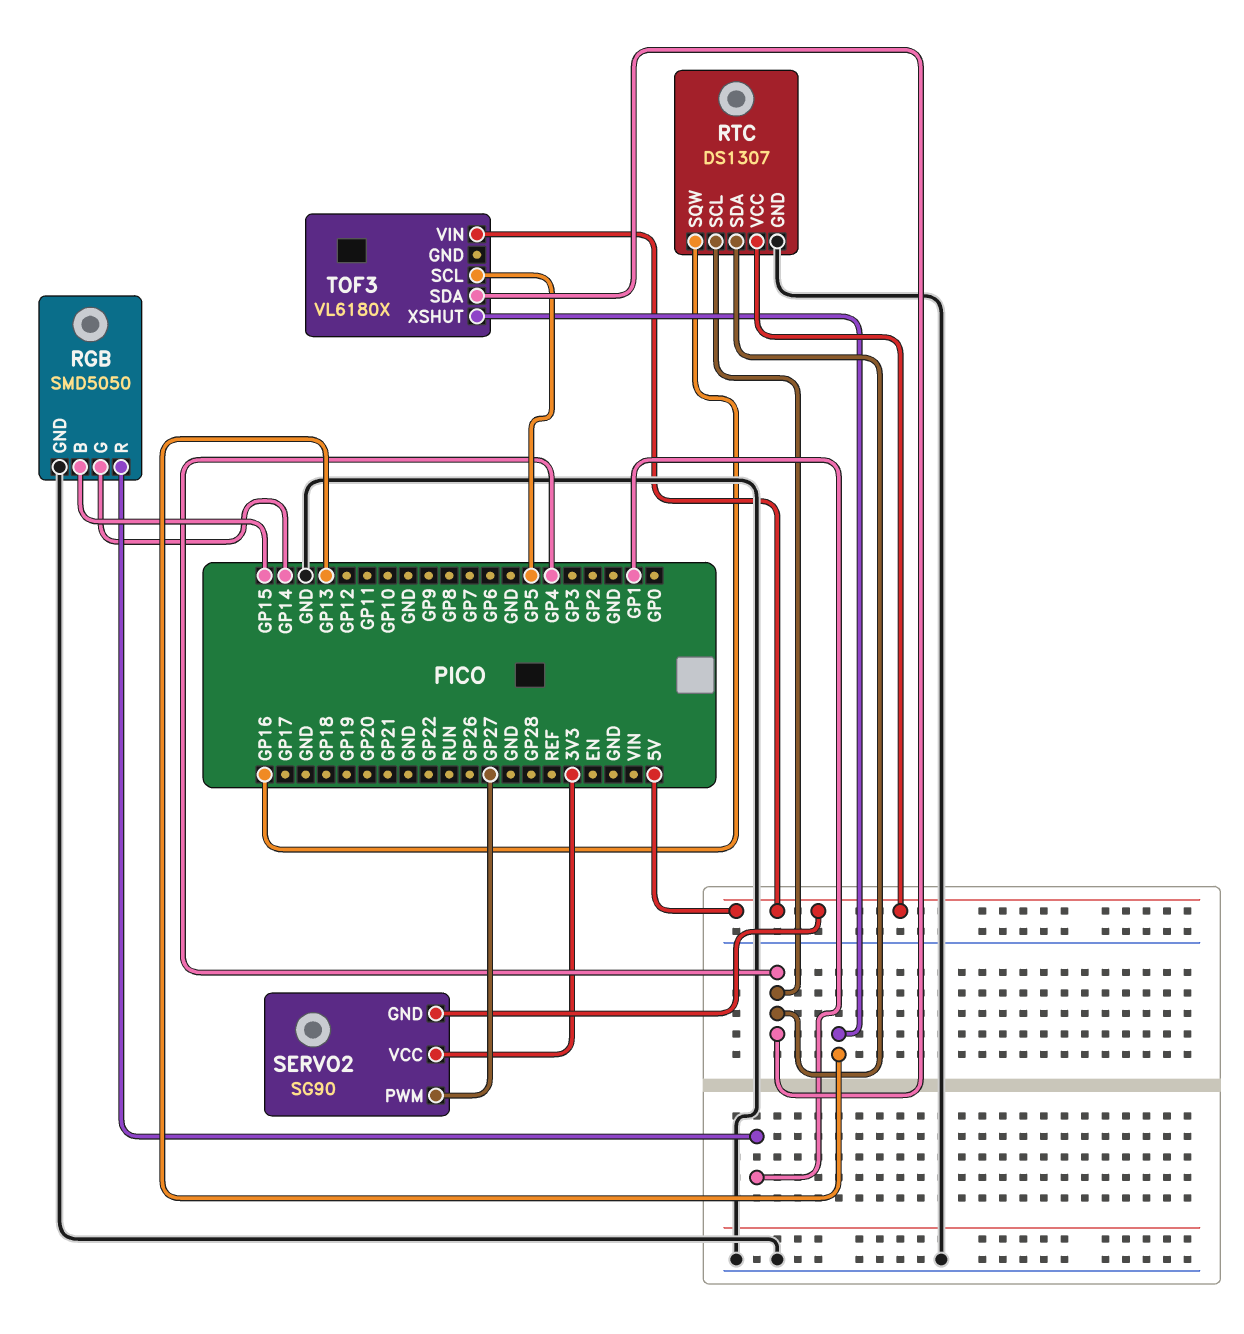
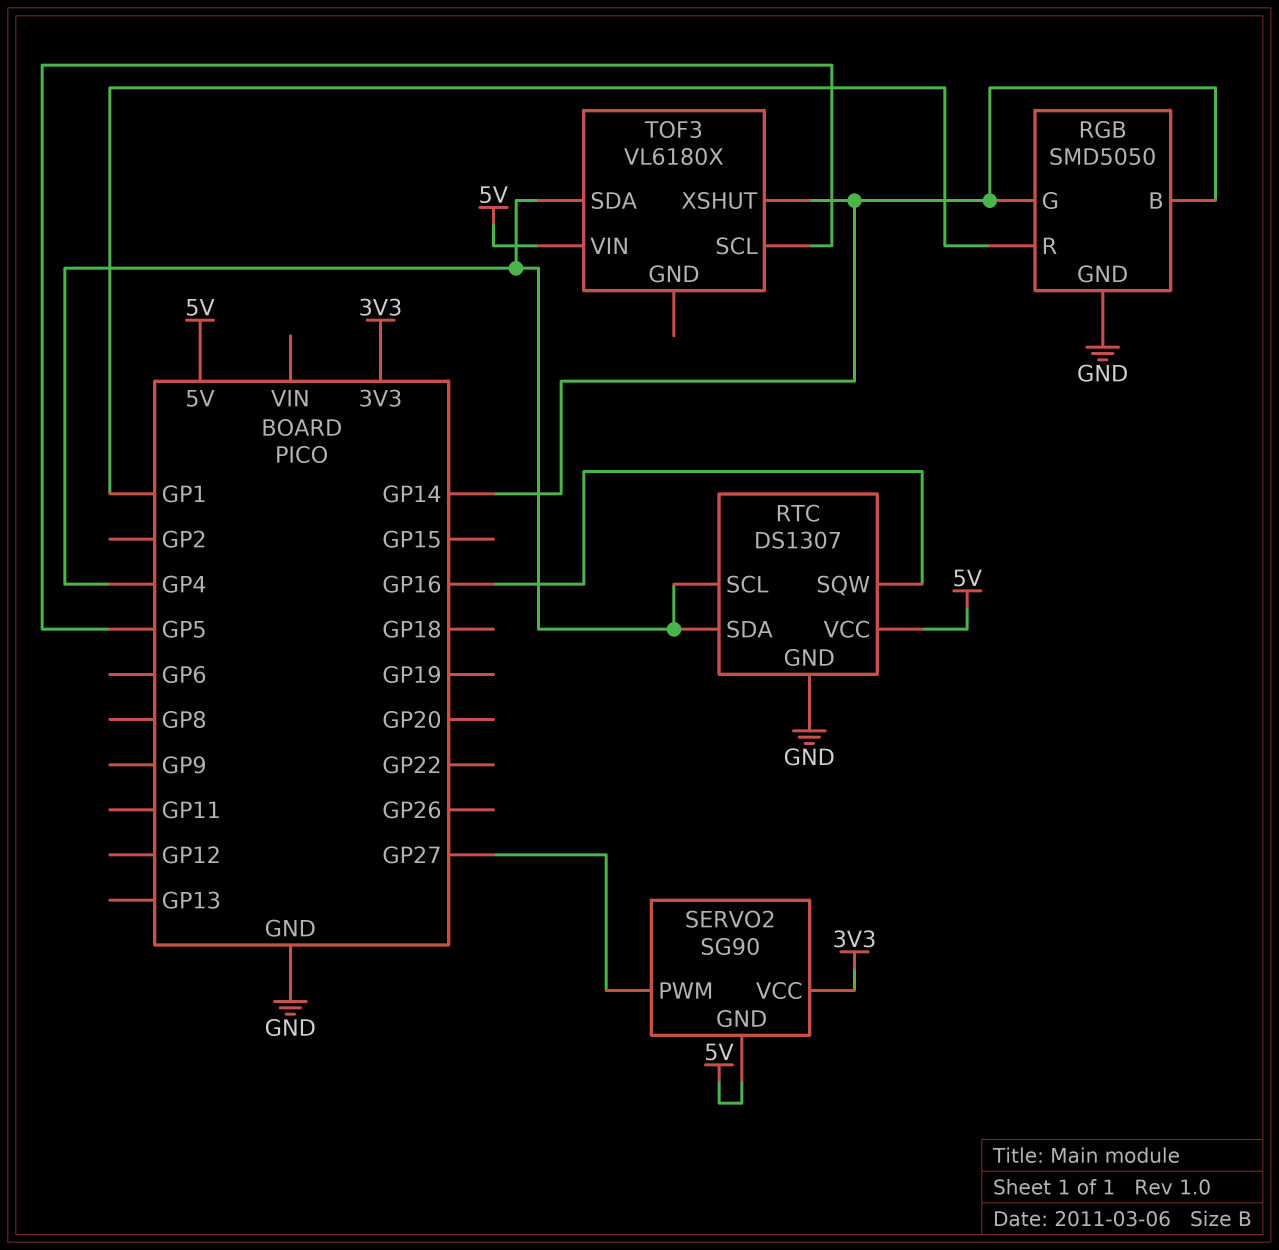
RGB pin B: GP15 -> GP14
TOF3 pin XSHUT: GP13 -> GP14

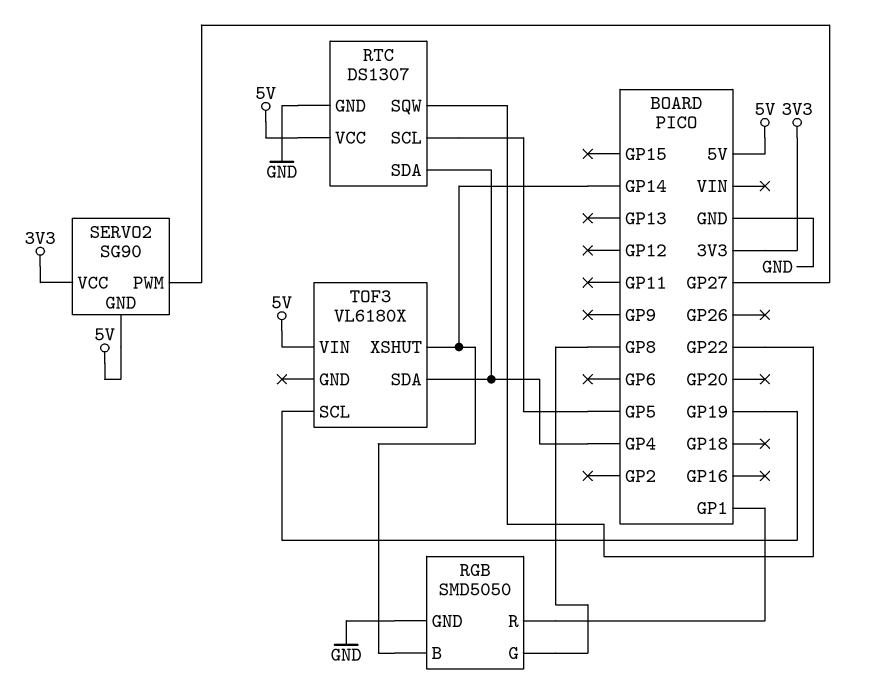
RGB pin G: GP14 -> GP8
RTC pin SCL: GP4 -> GP5
RTC pin SQW: GP16 -> GP22
TOF3 pin SCL: GP5 -> GP19

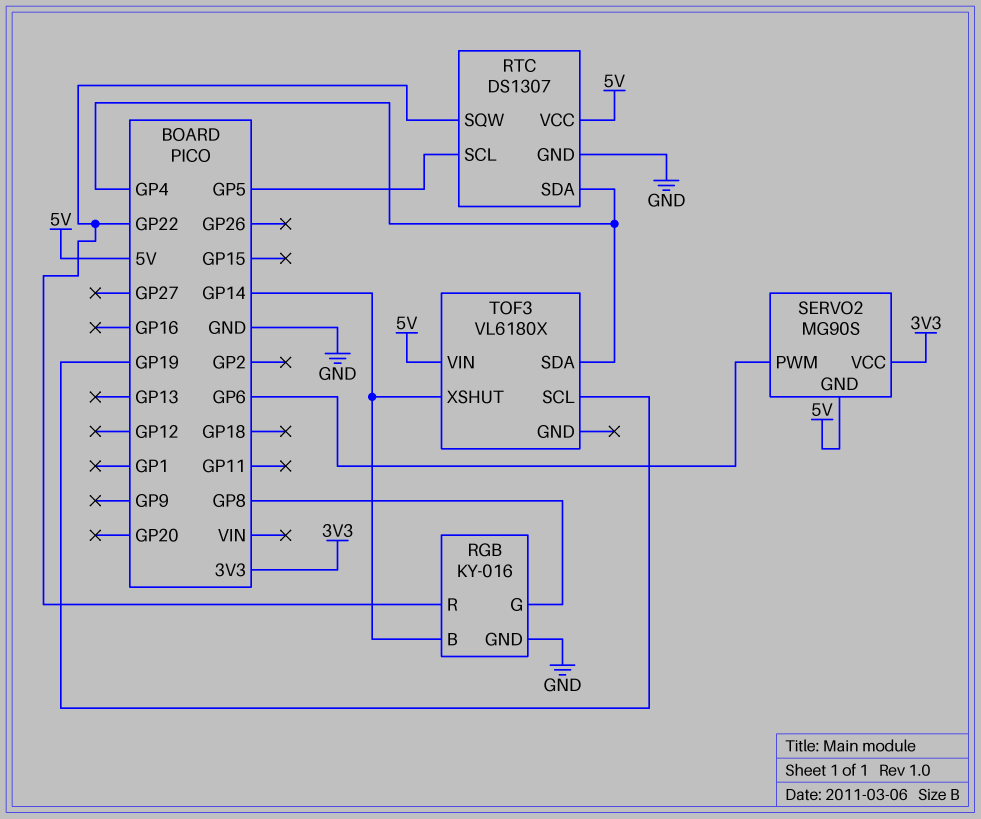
RGB: SMD5050 -> KY-016
RGB pin R: GP1 -> GP22
SERVO2: SG90 -> MG90S
SERVO2 pin PWM: GP27 -> GP6

